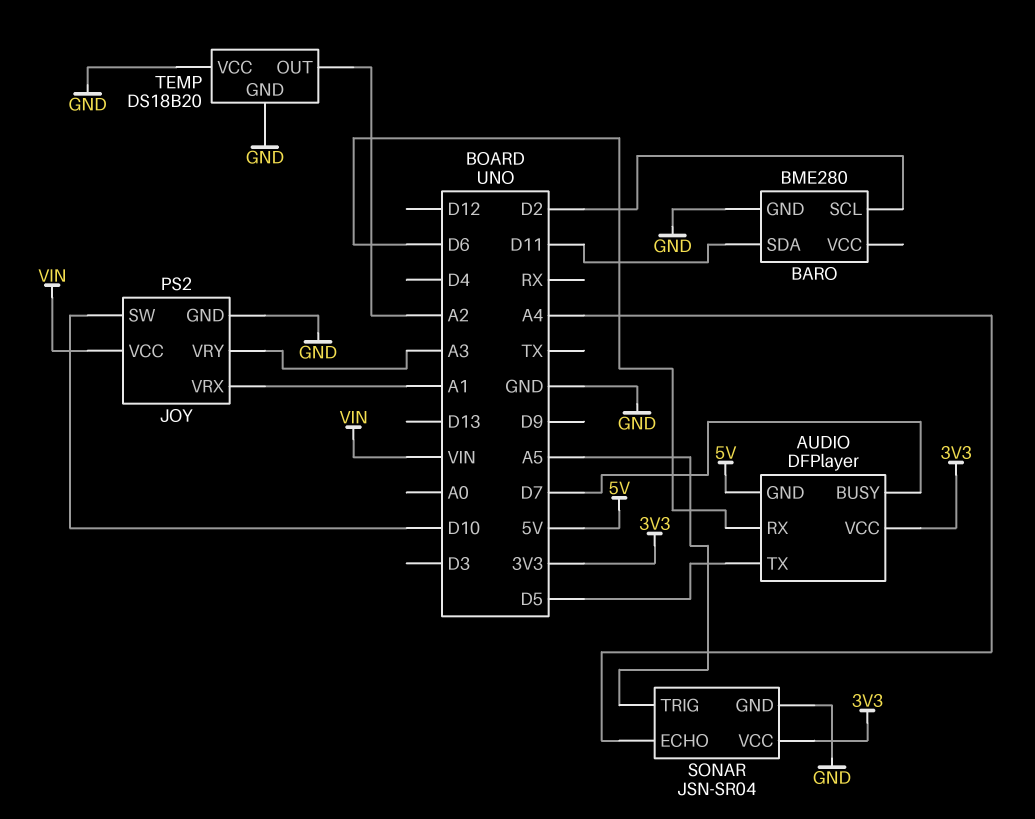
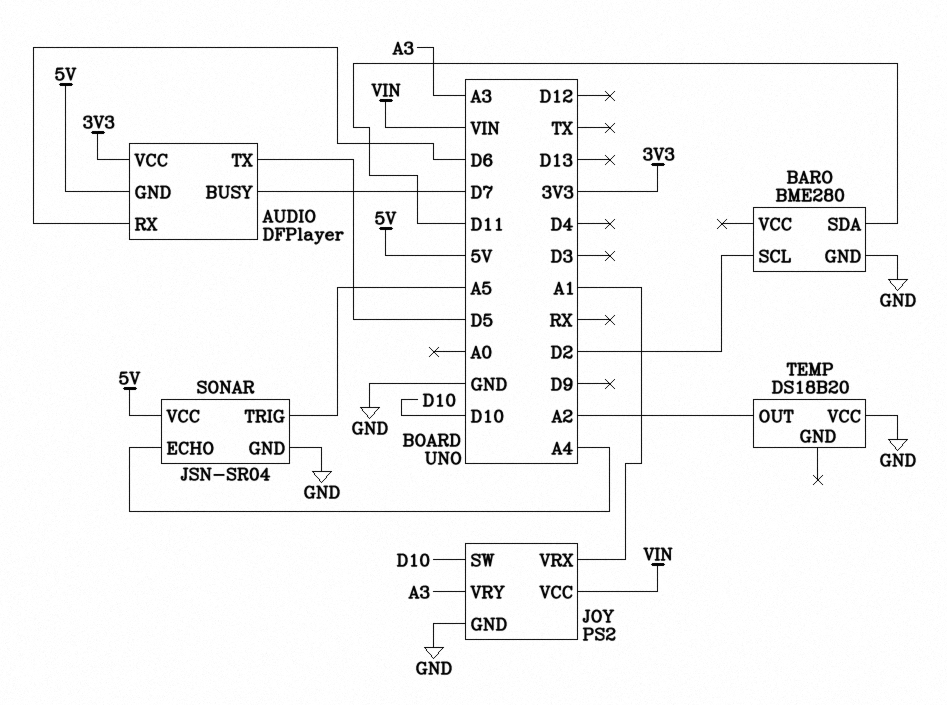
SONAR pin VCC: 3V3 -> 5V
TEMP pin GND: GND -> none

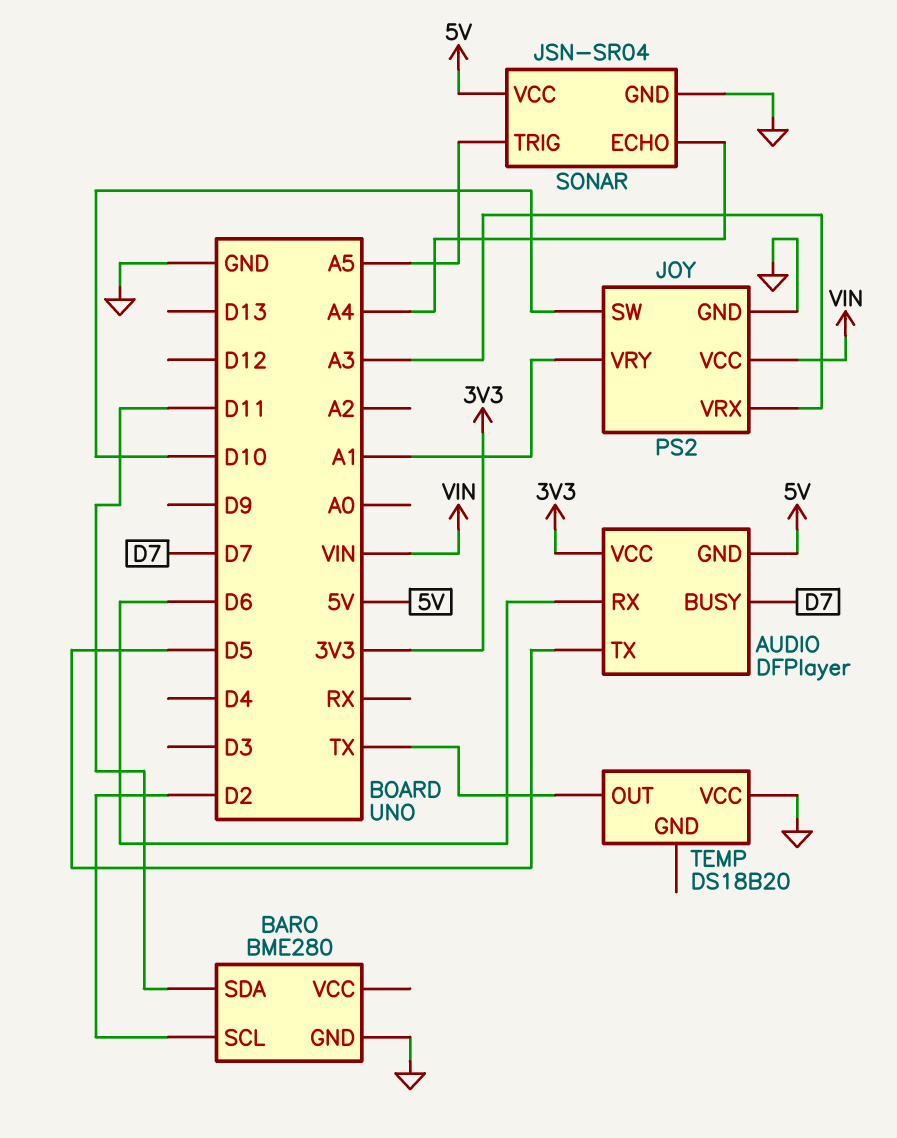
JOY pin VRX: A1 -> A3
JOY pin VRY: A3 -> A1
TEMP pin OUT: A2 -> TX

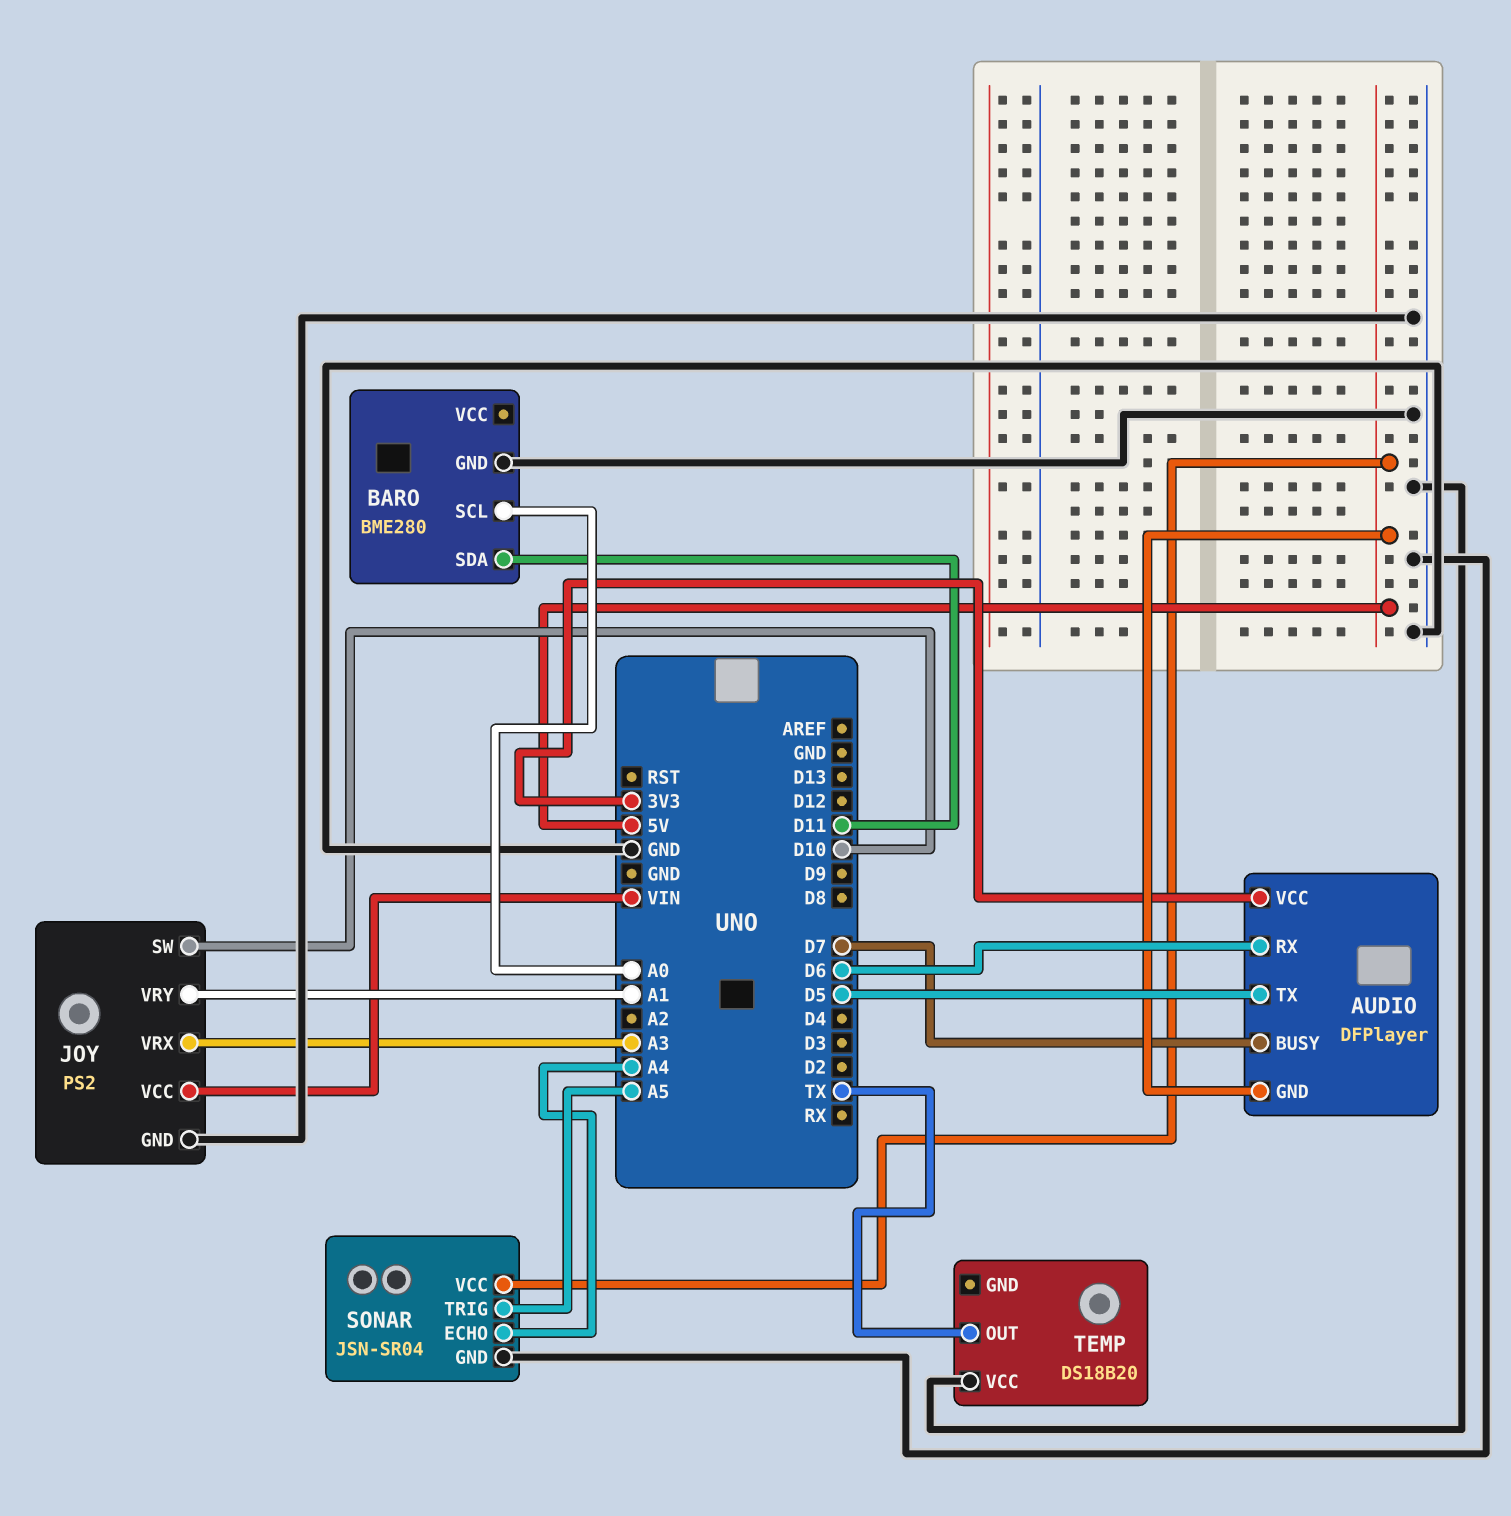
BARO pin SCL: D2 -> A0

